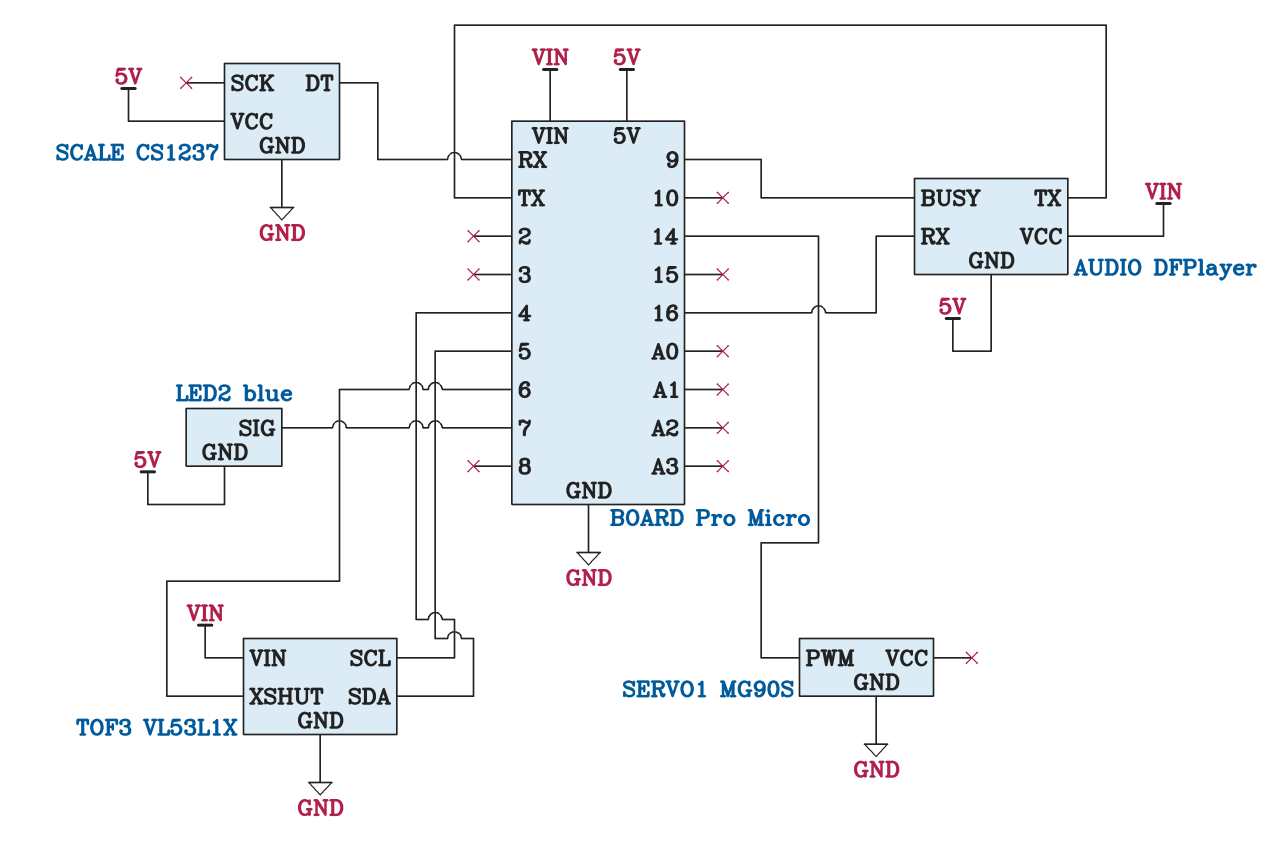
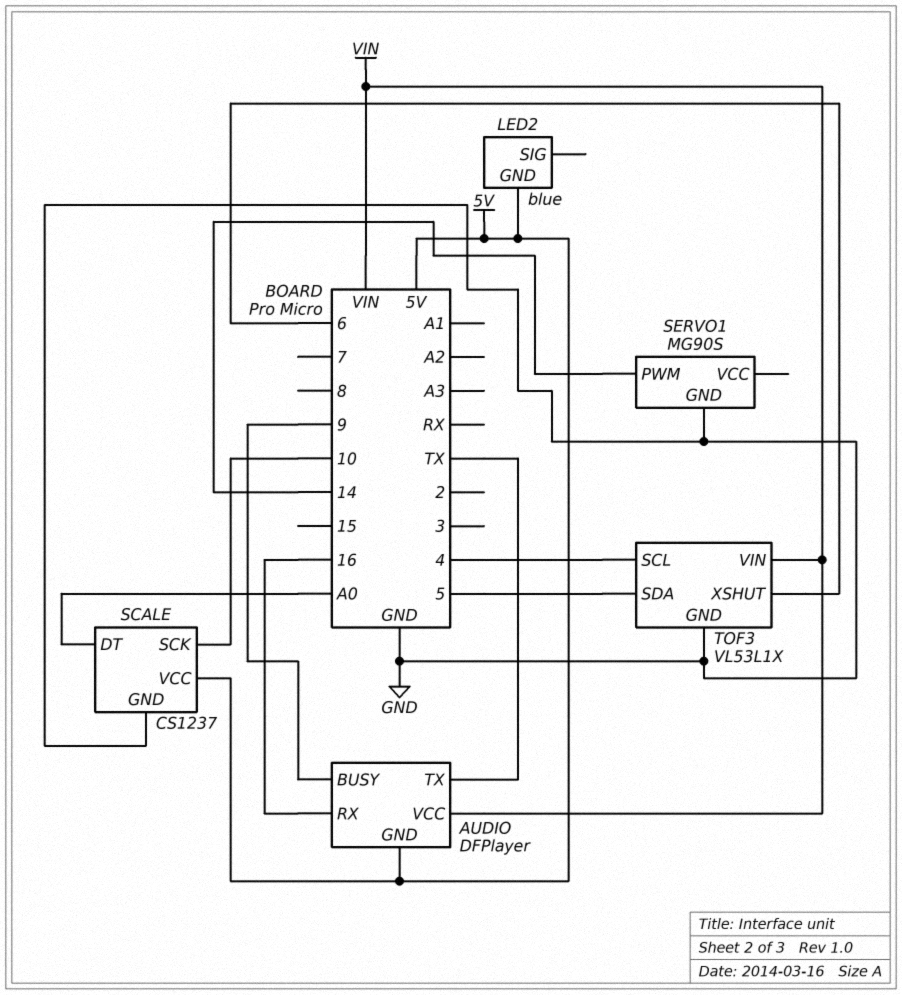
LED2 pin SIG: 7 -> none
SCALE pin DT: RX -> A0
SCALE pin SCK: none -> 10

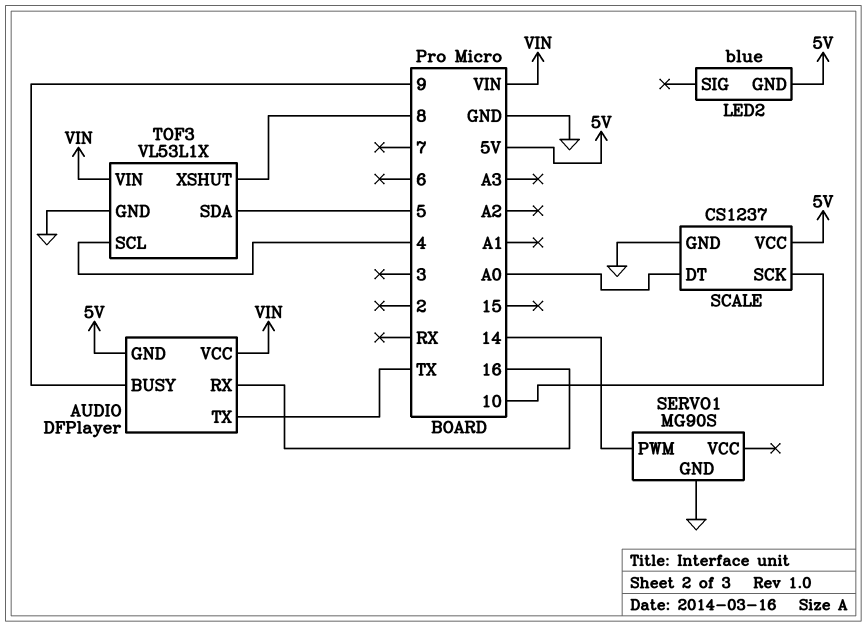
TOF3 pin XSHUT: 6 -> 8

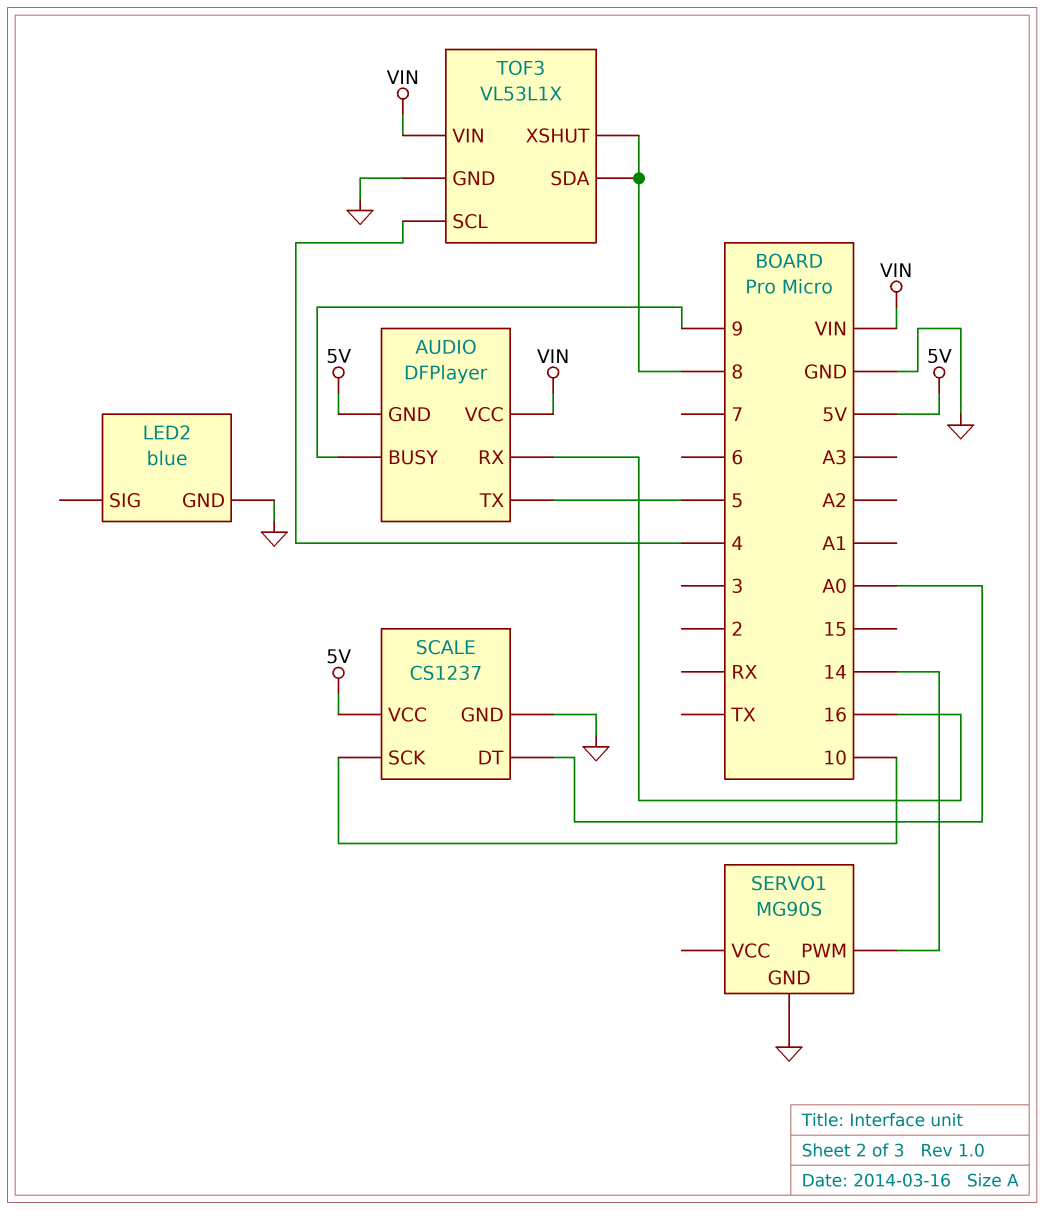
AUDIO pin TX: TX -> 5
LED2 pin GND: 5V -> GND
TOF3 pin SDA: 5 -> 8

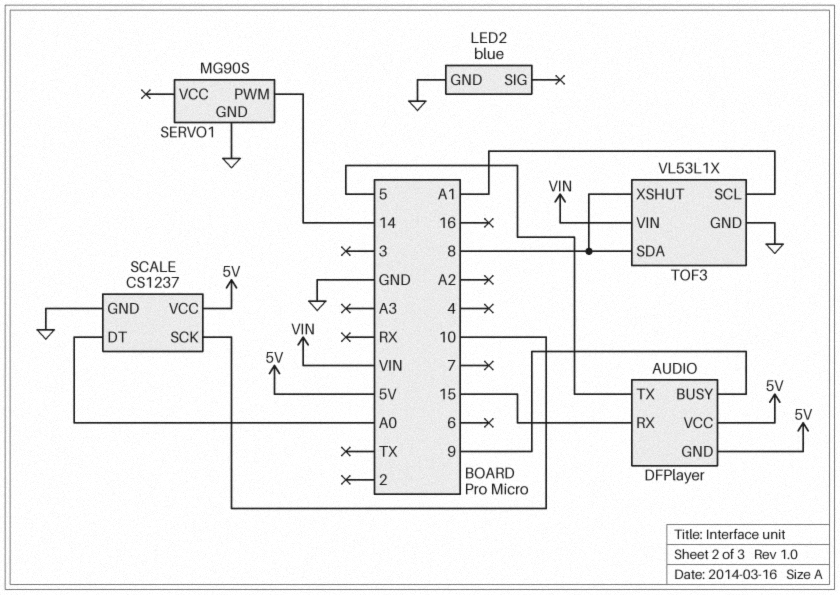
AUDIO pin RX: 16 -> 15
AUDIO pin VCC: VIN -> 5V
TOF3 pin SCL: 4 -> A1

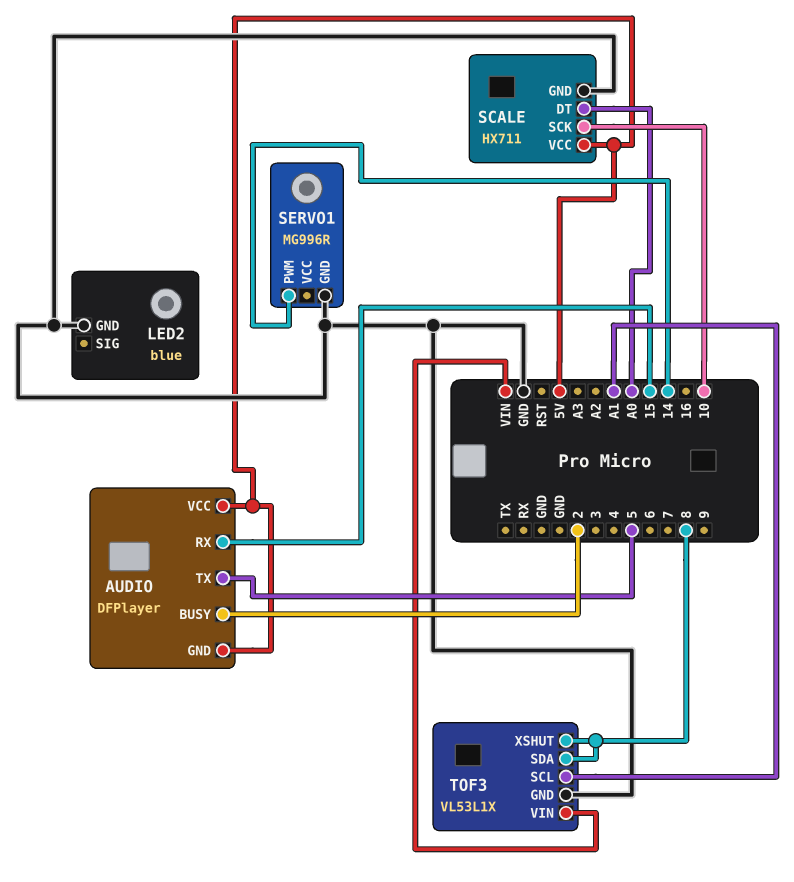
AUDIO pin BUSY: 9 -> 2
SCALE: CS1237 -> HX711
SERVO1: MG90S -> MG996R

